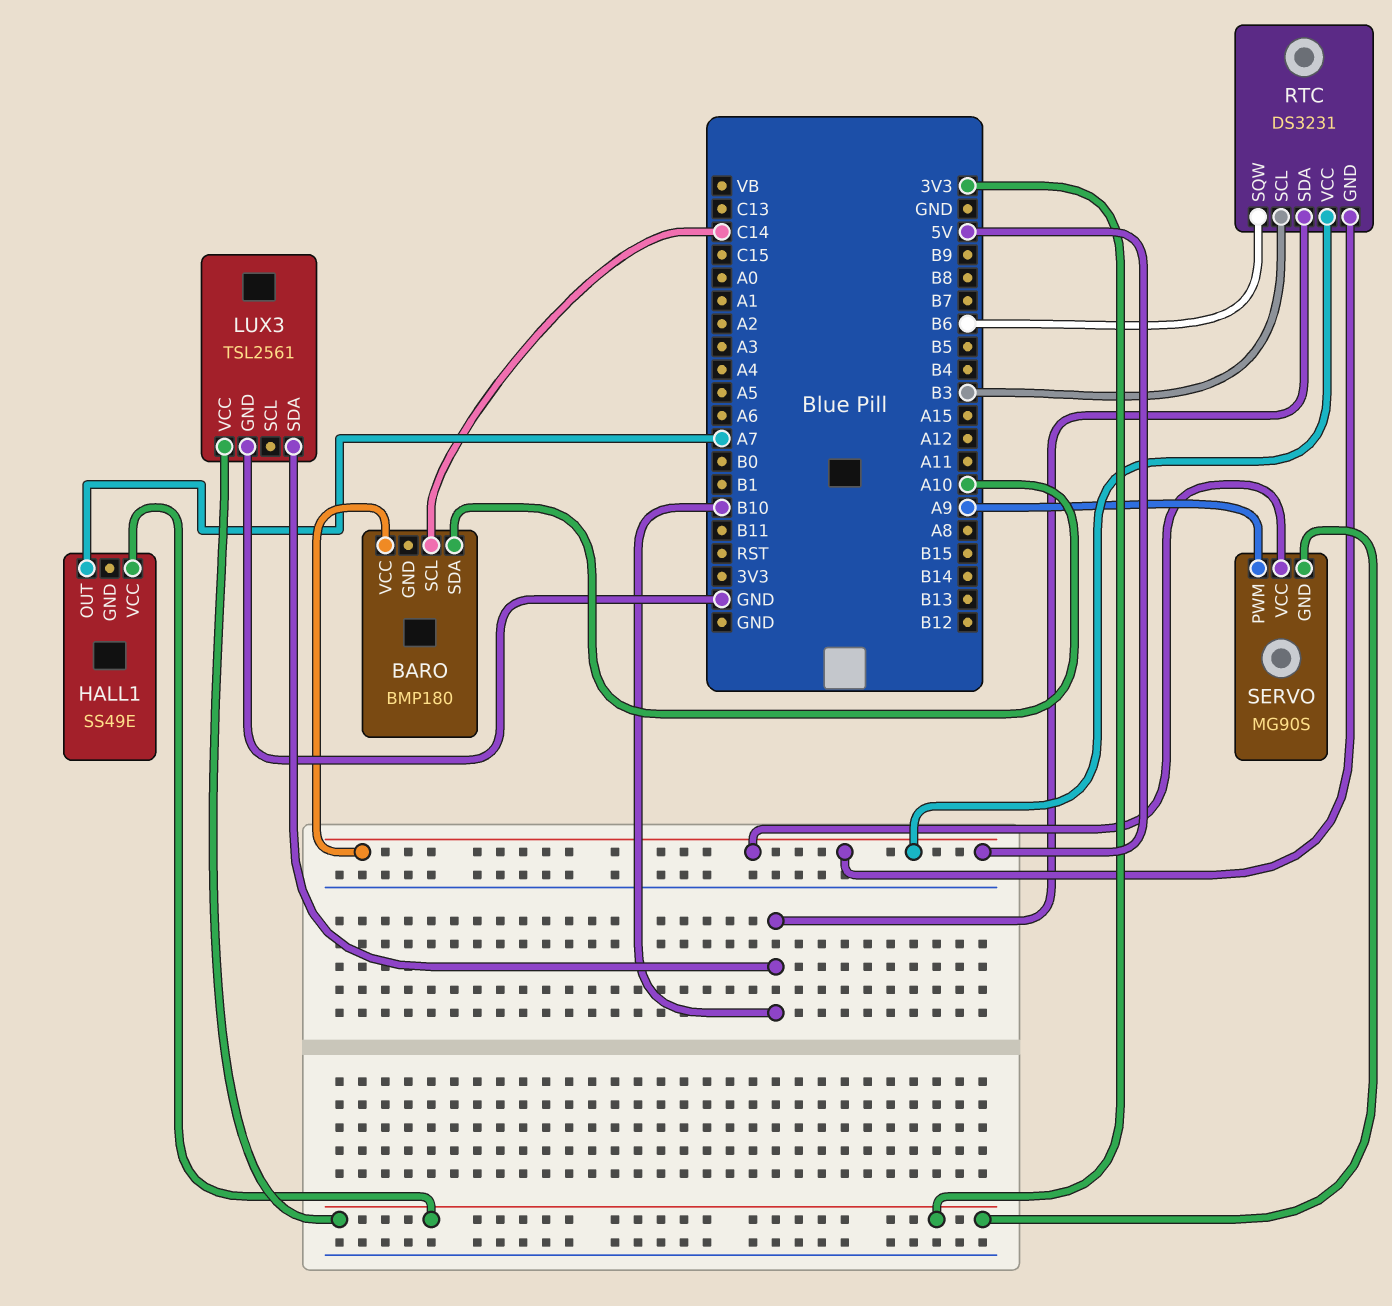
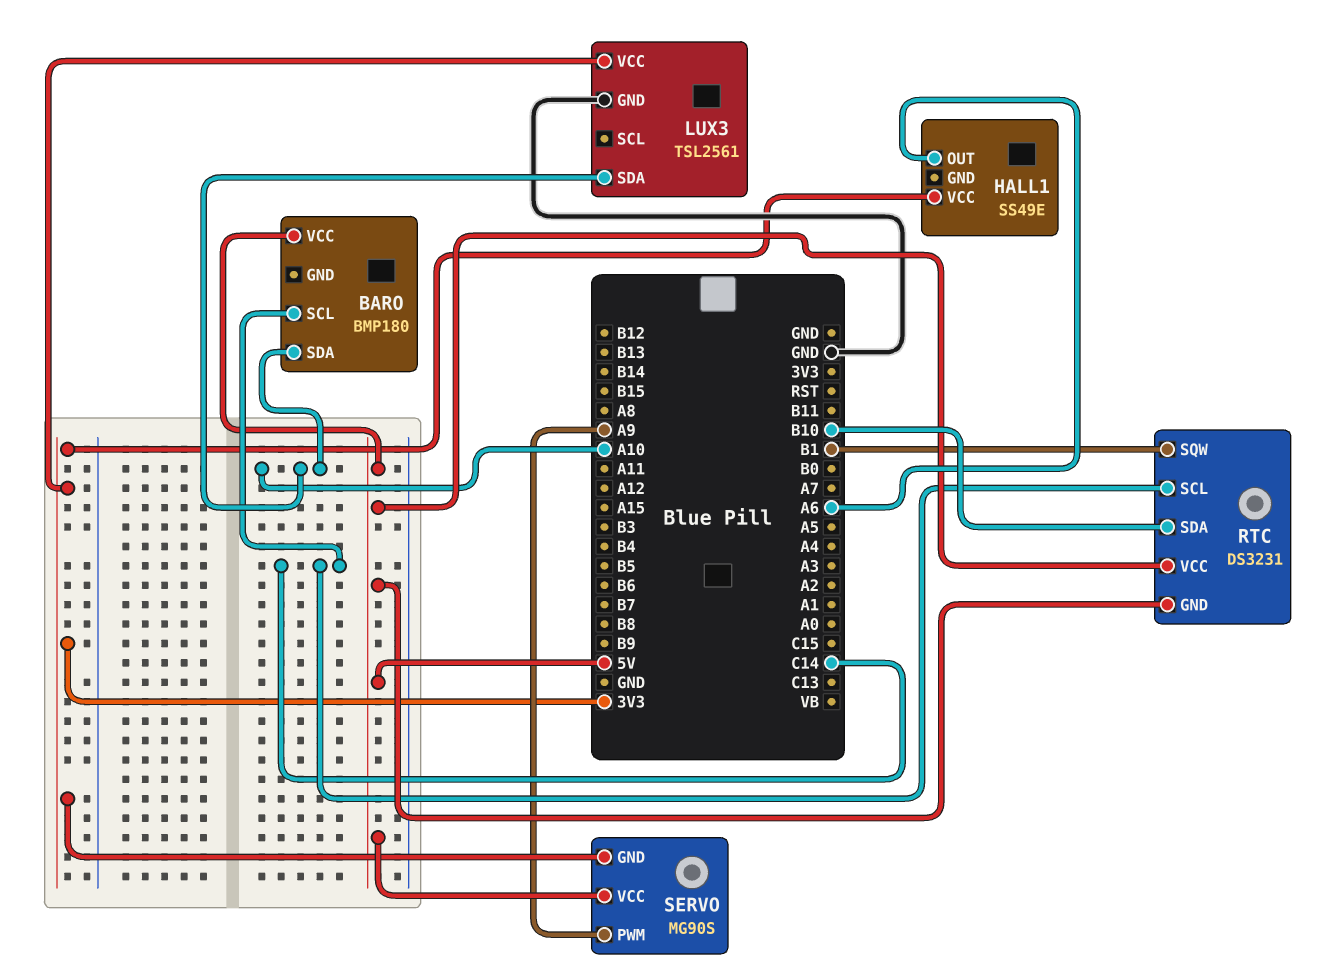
HALL1 pin OUT: A7 -> A6
LUX3 pin SDA: B10 -> A10
RTC pin SCL: B3 -> C14
RTC pin SQW: B6 -> B1

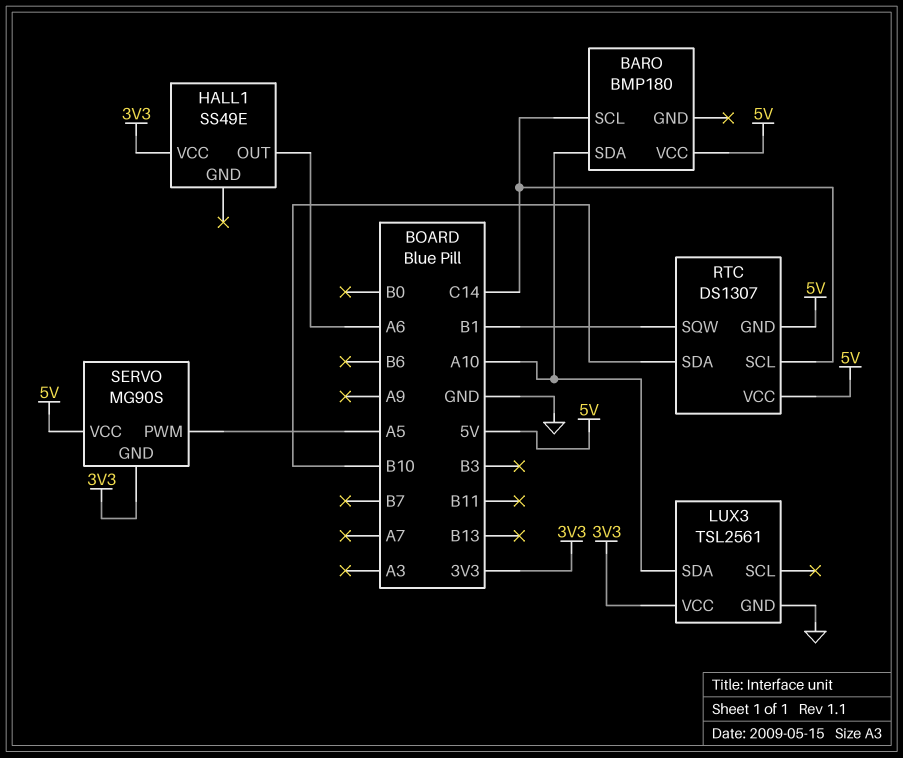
RTC: DS3231 -> DS1307
SERVO pin PWM: A9 -> A5

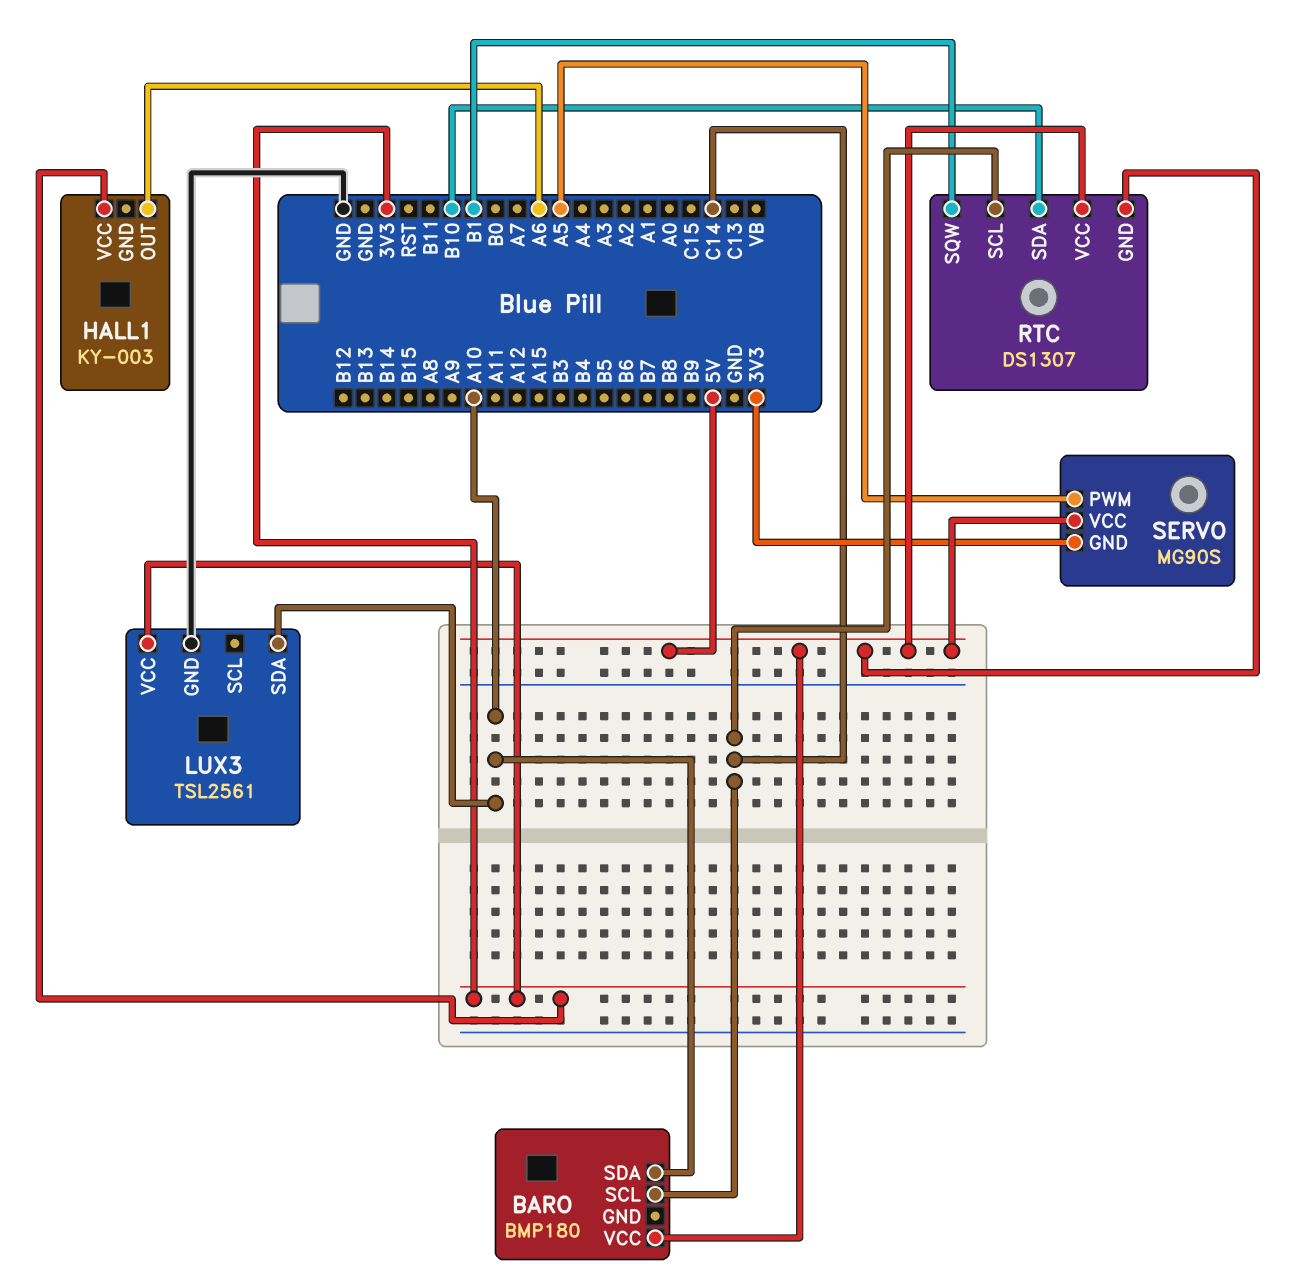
HALL1: SS49E -> KY-003

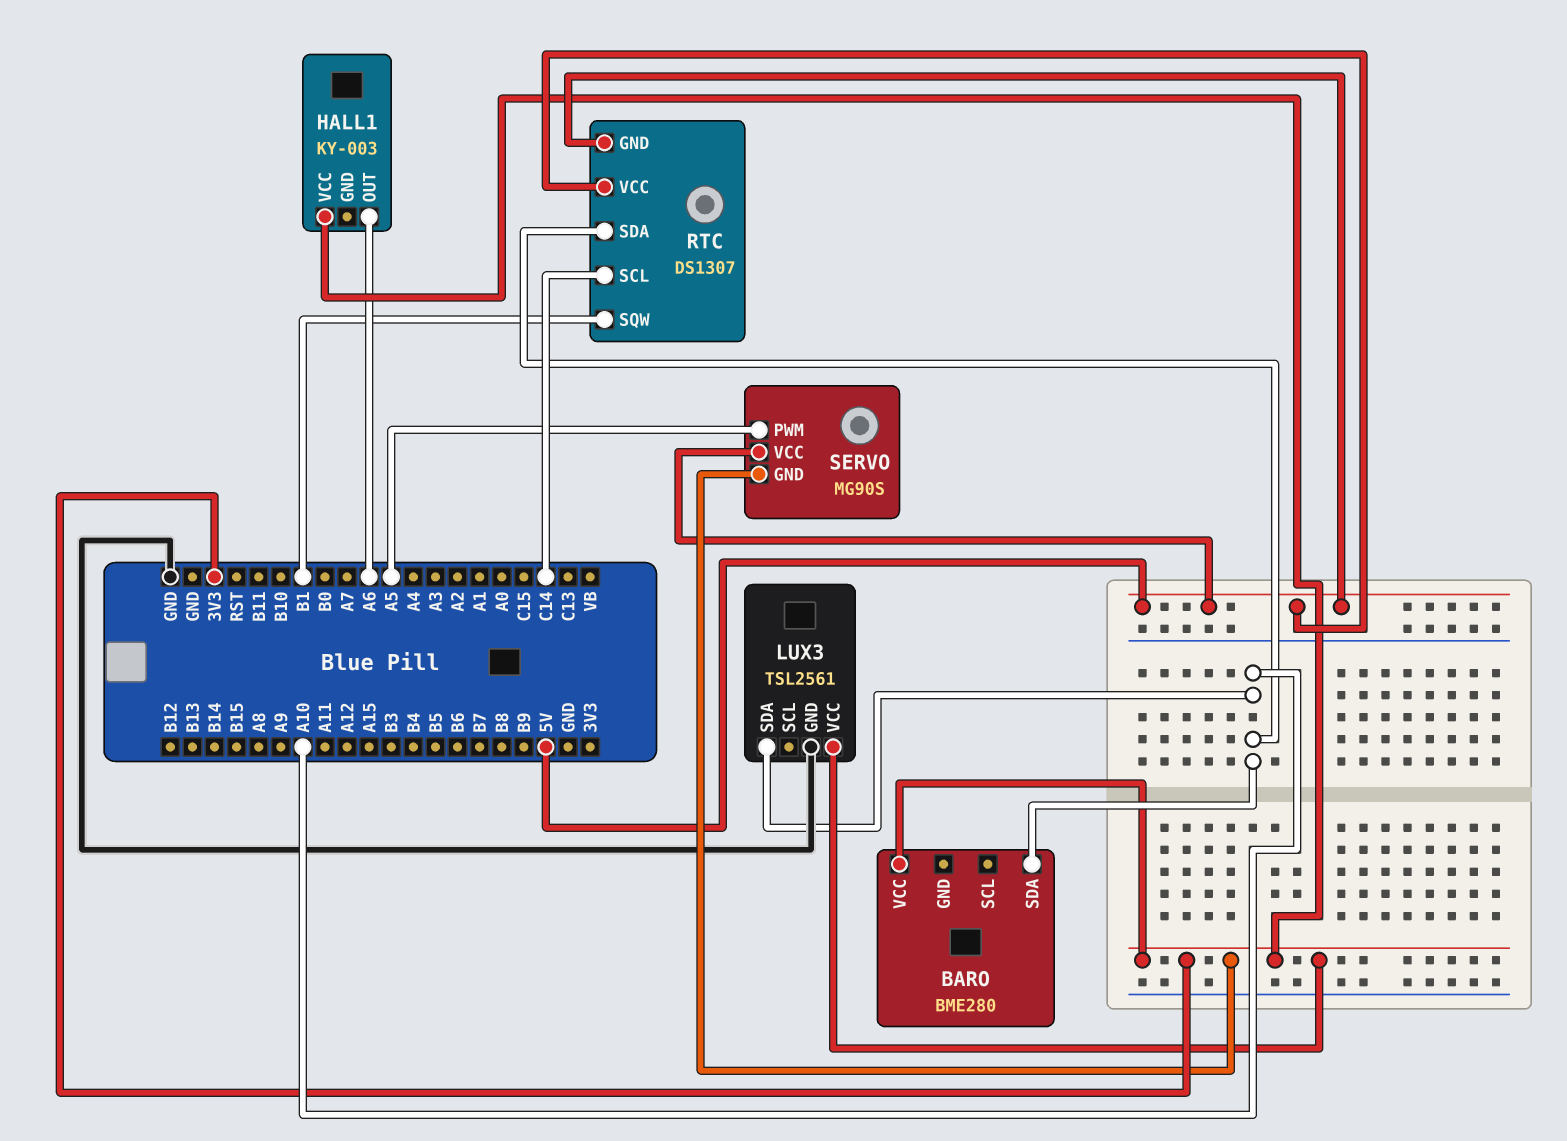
BARO: BMP180 -> BME280
BARO pin SCL: C14 -> none
BARO pin VCC: 5V -> 3V3
RTC pin SDA: B10 -> A10

